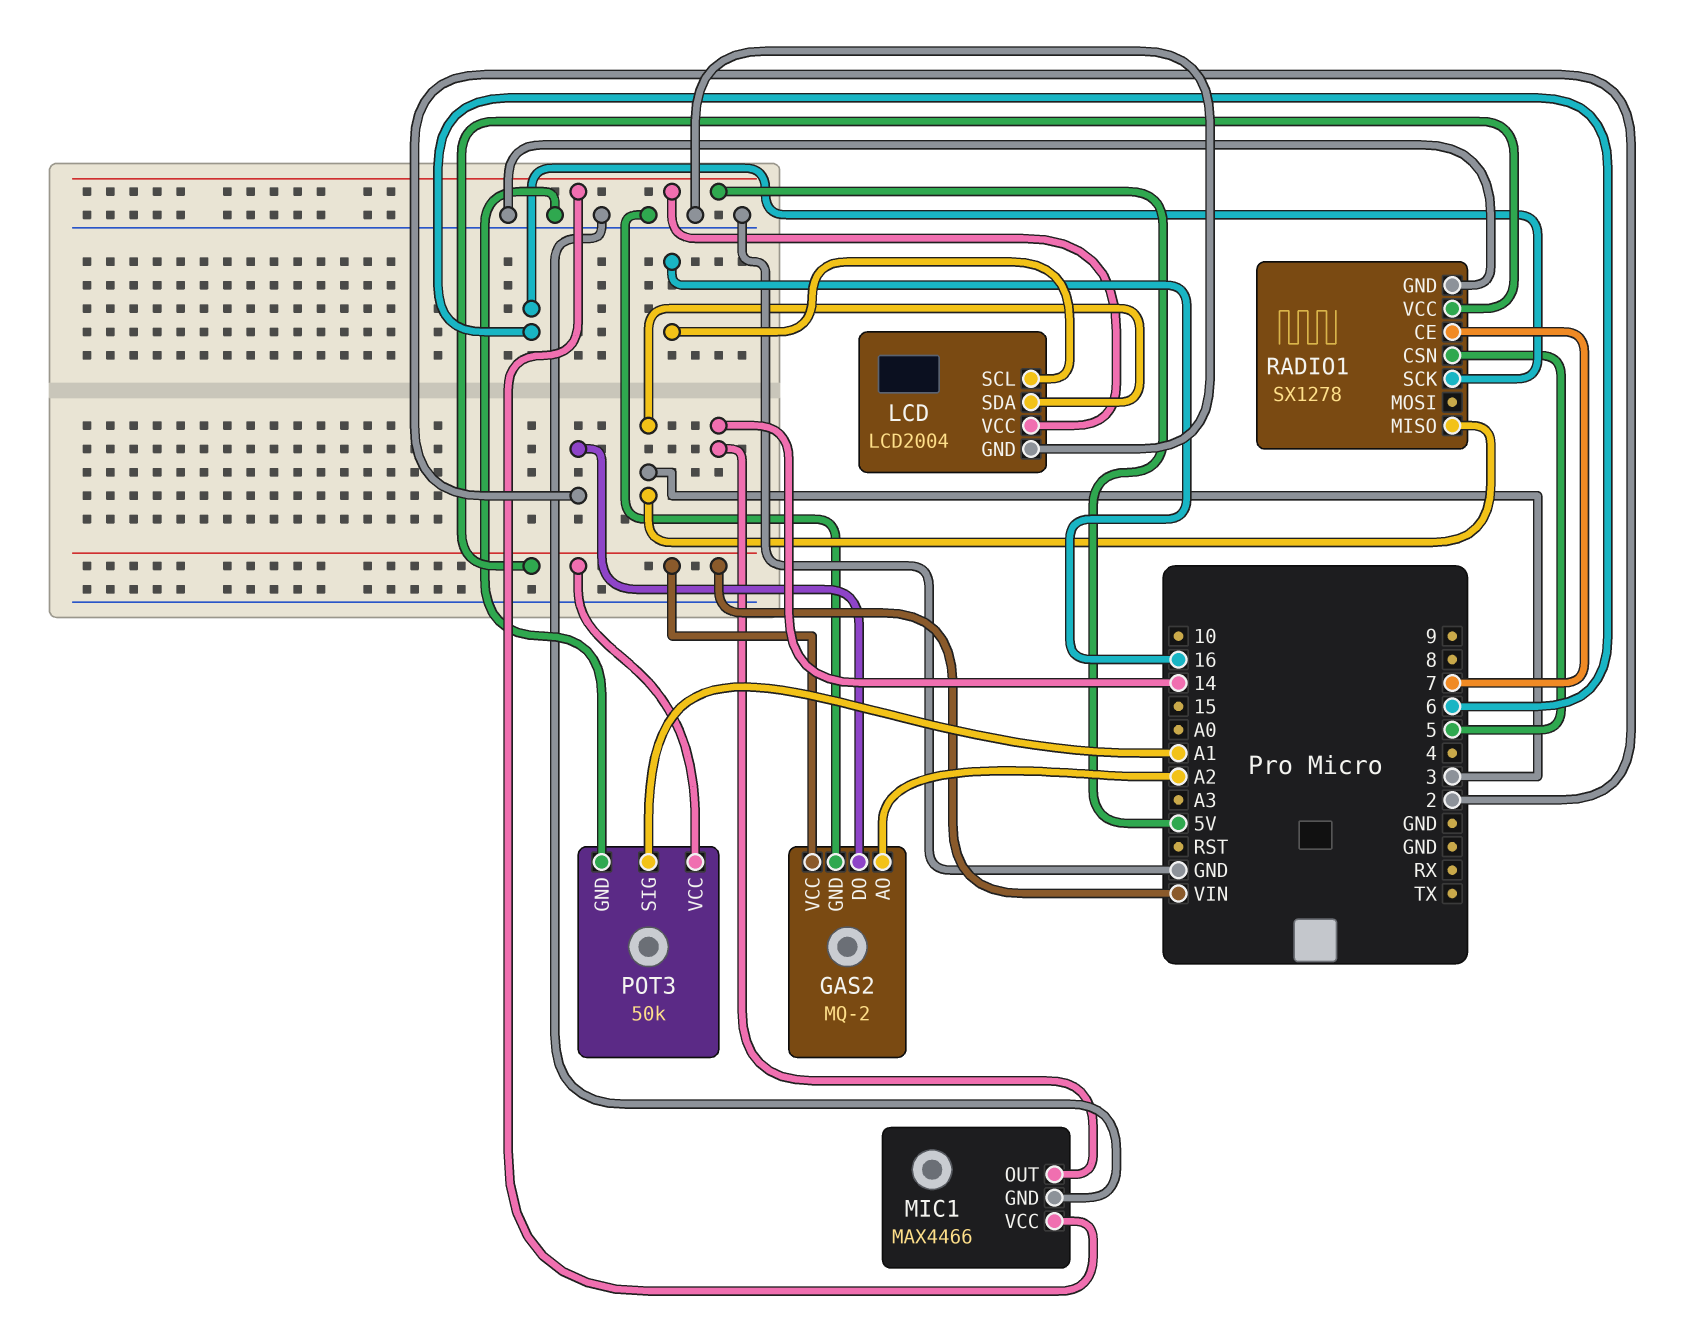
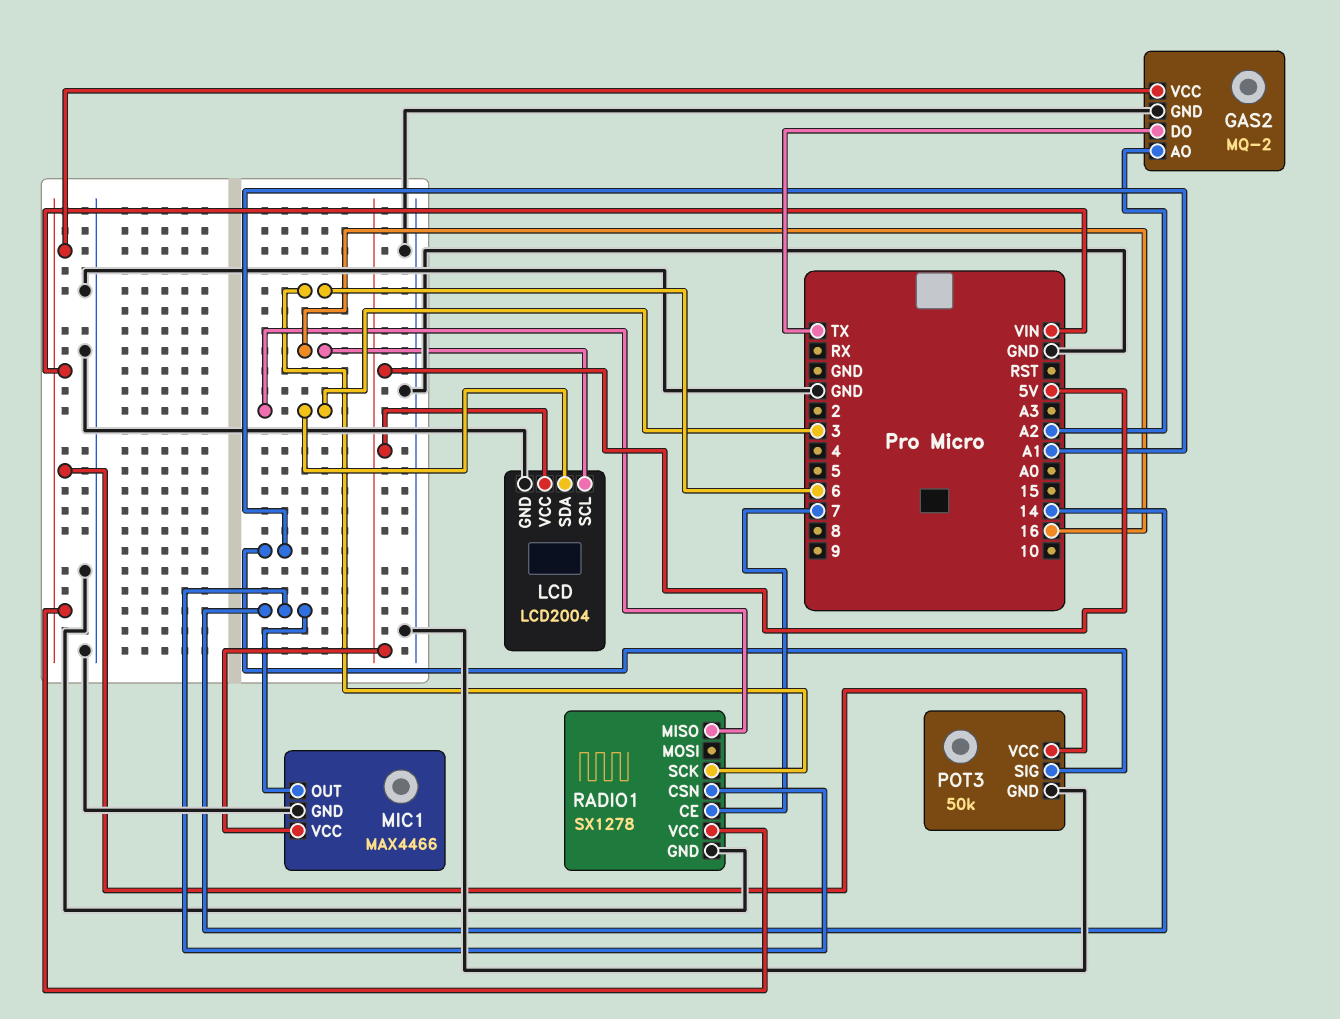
GAS2 pin DO: 2 -> TX
RADIO1 pin CSN: 5 -> 14

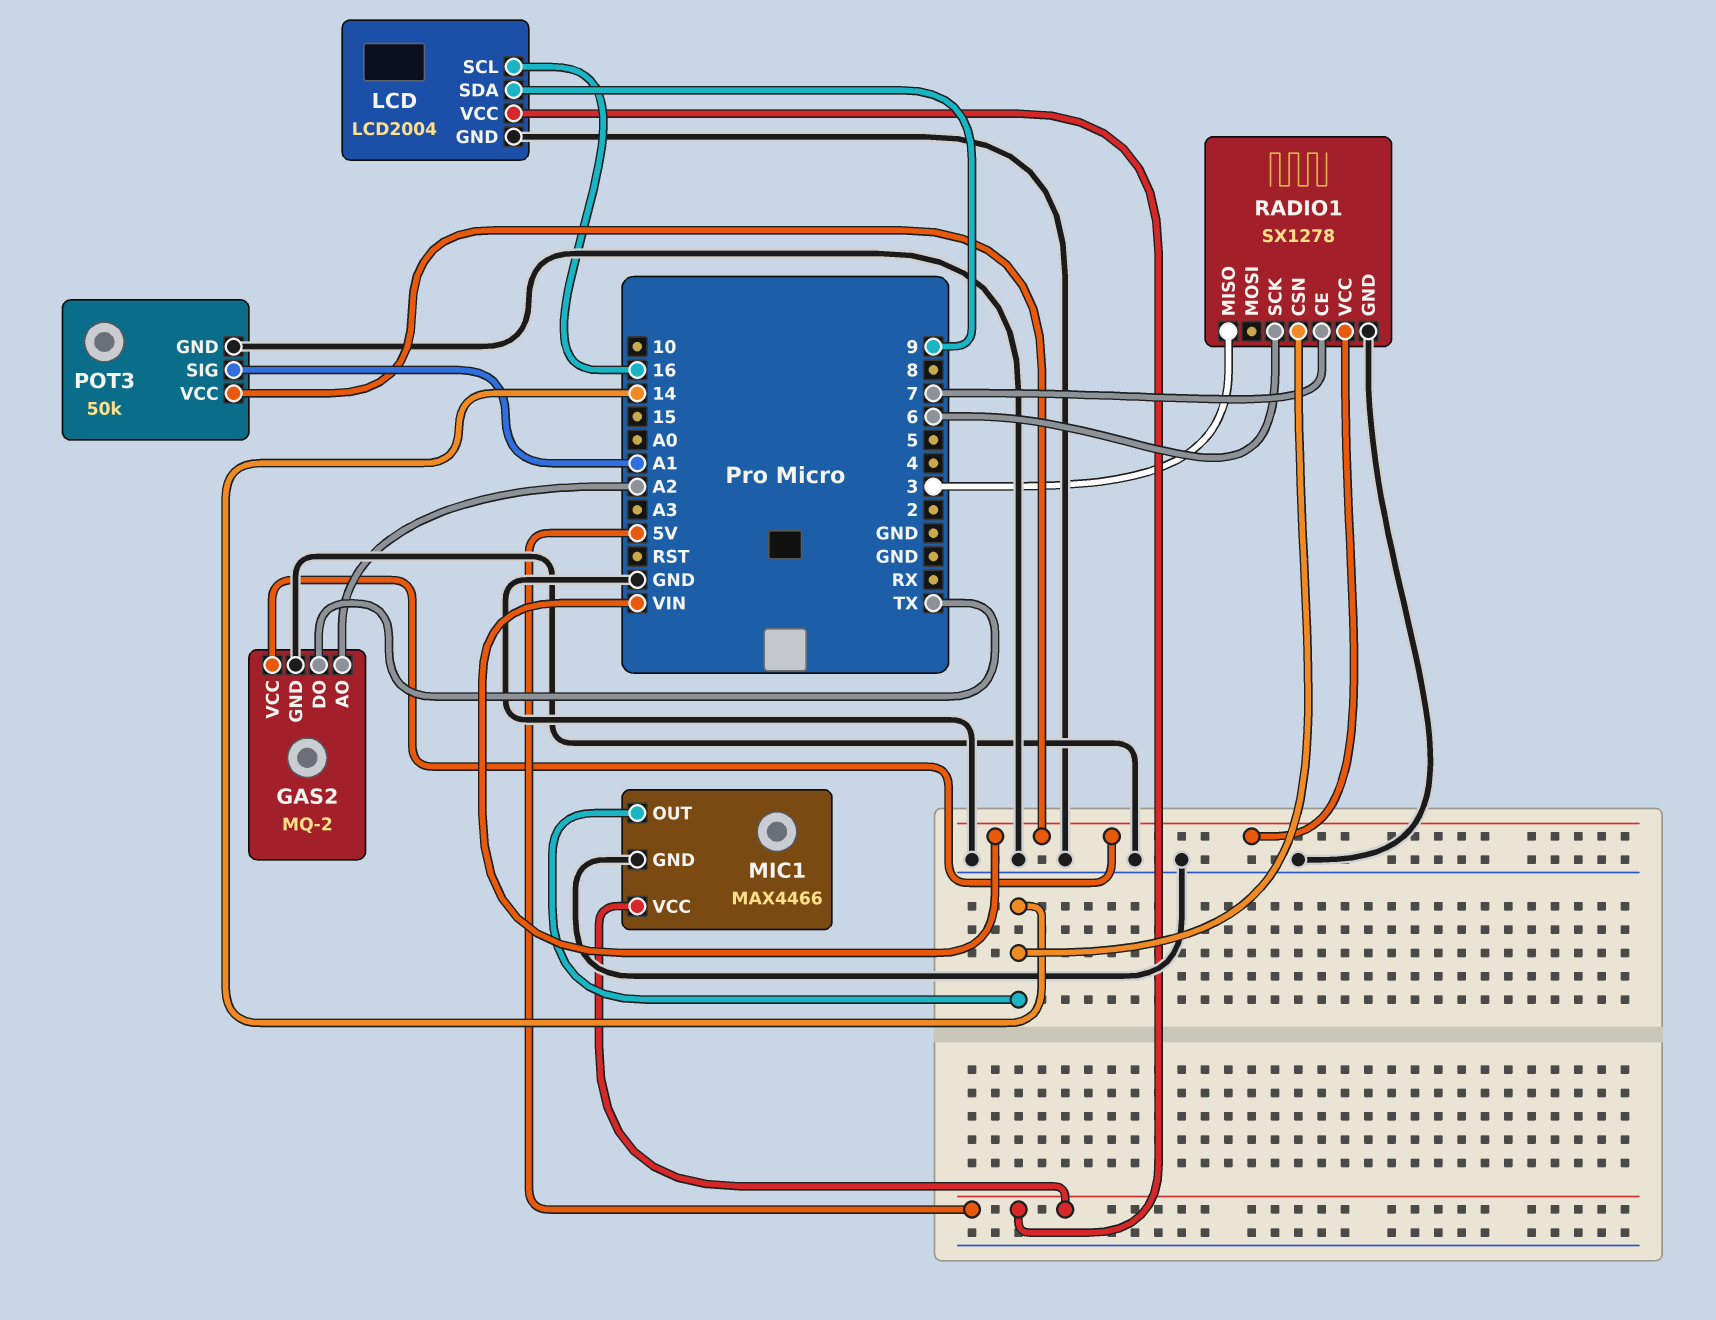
LCD pin SDA: 3 -> 9

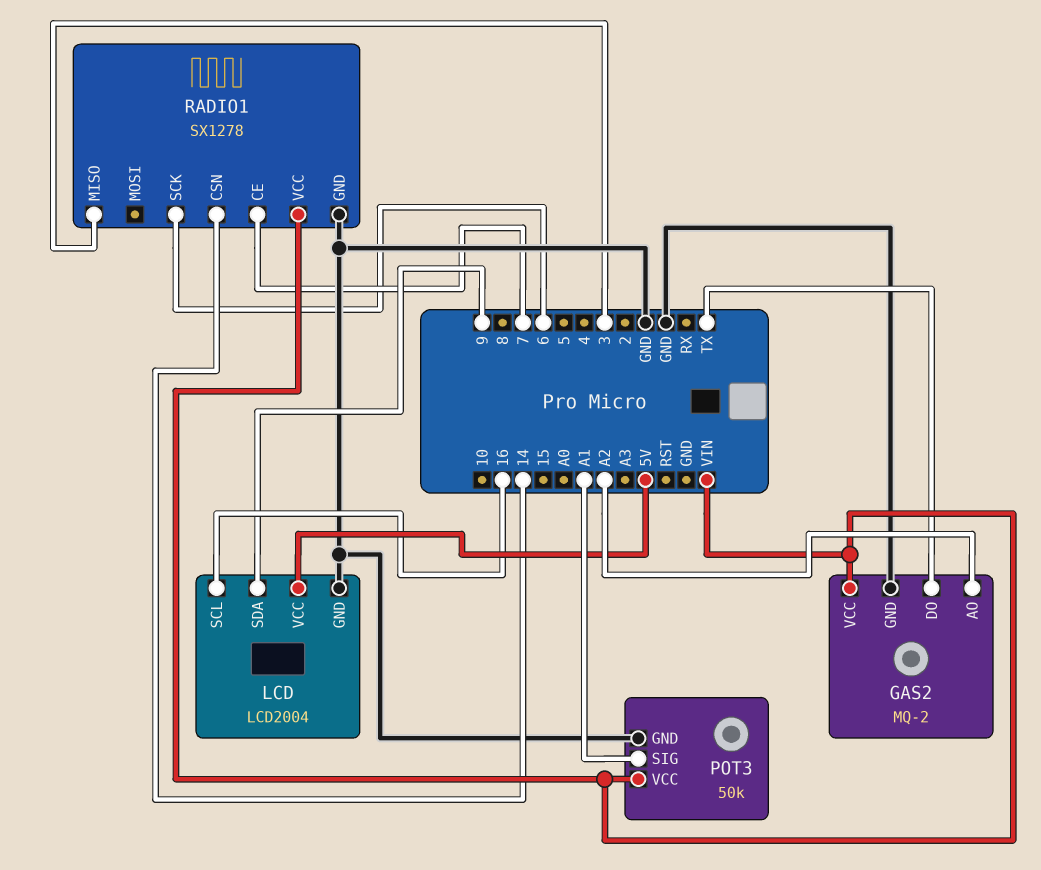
MIC1: MAX4466 -> none
MIC1 pin GND: GND -> none
MIC1 pin OUT: 14 -> none
MIC1 pin VCC: 5V -> none

